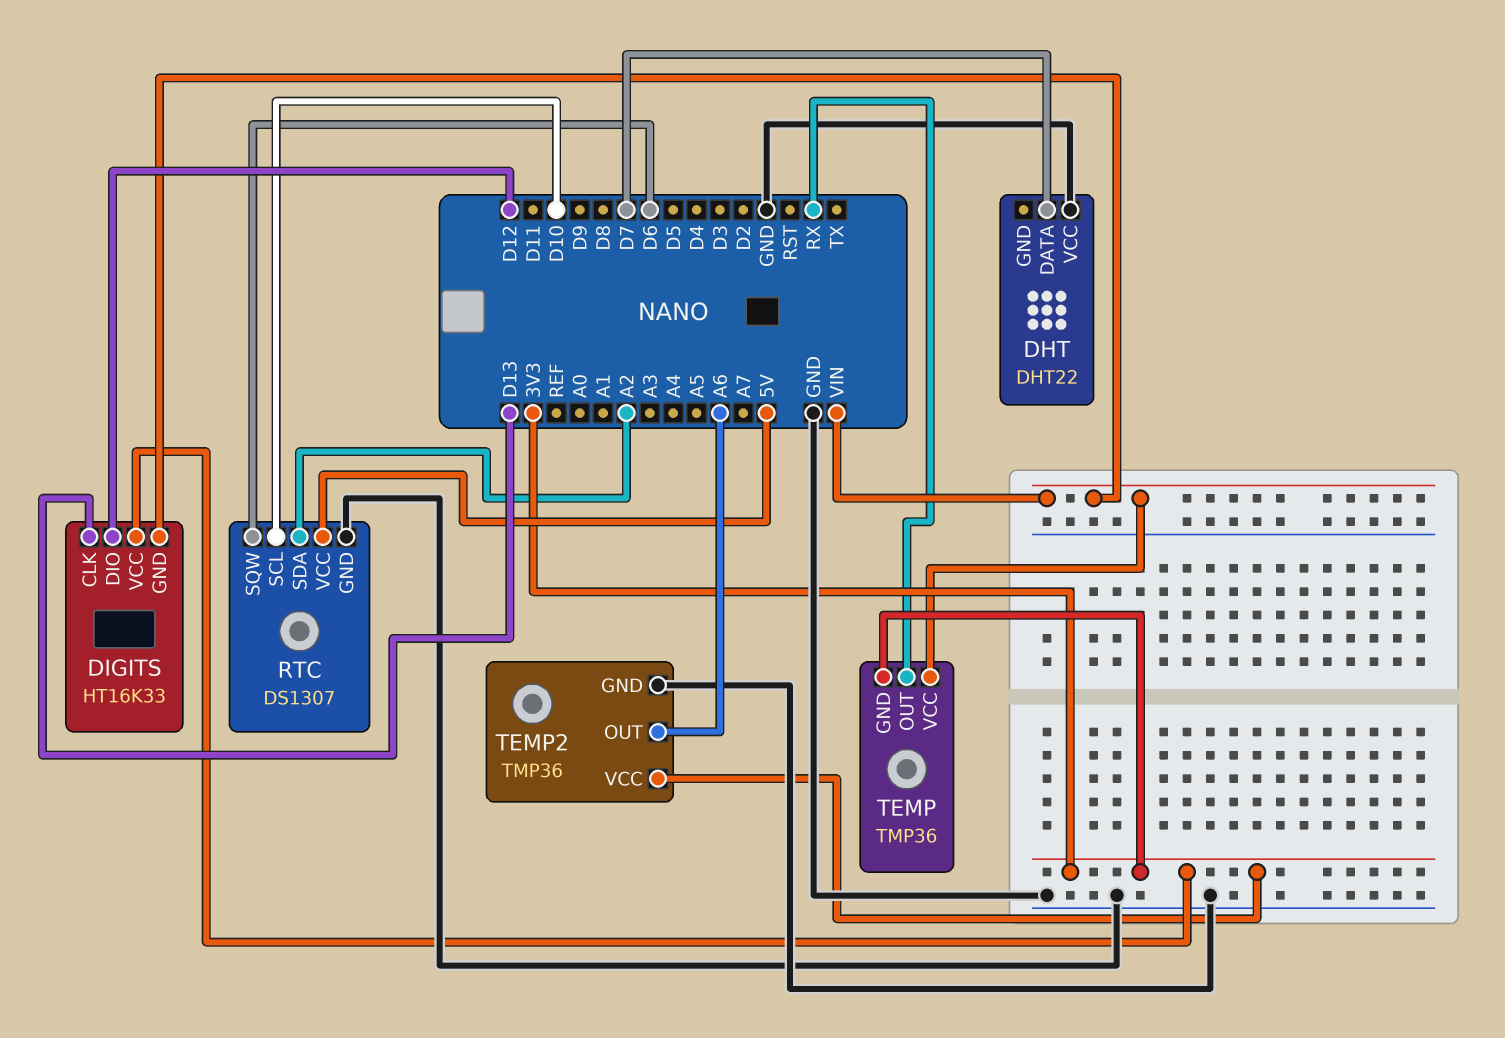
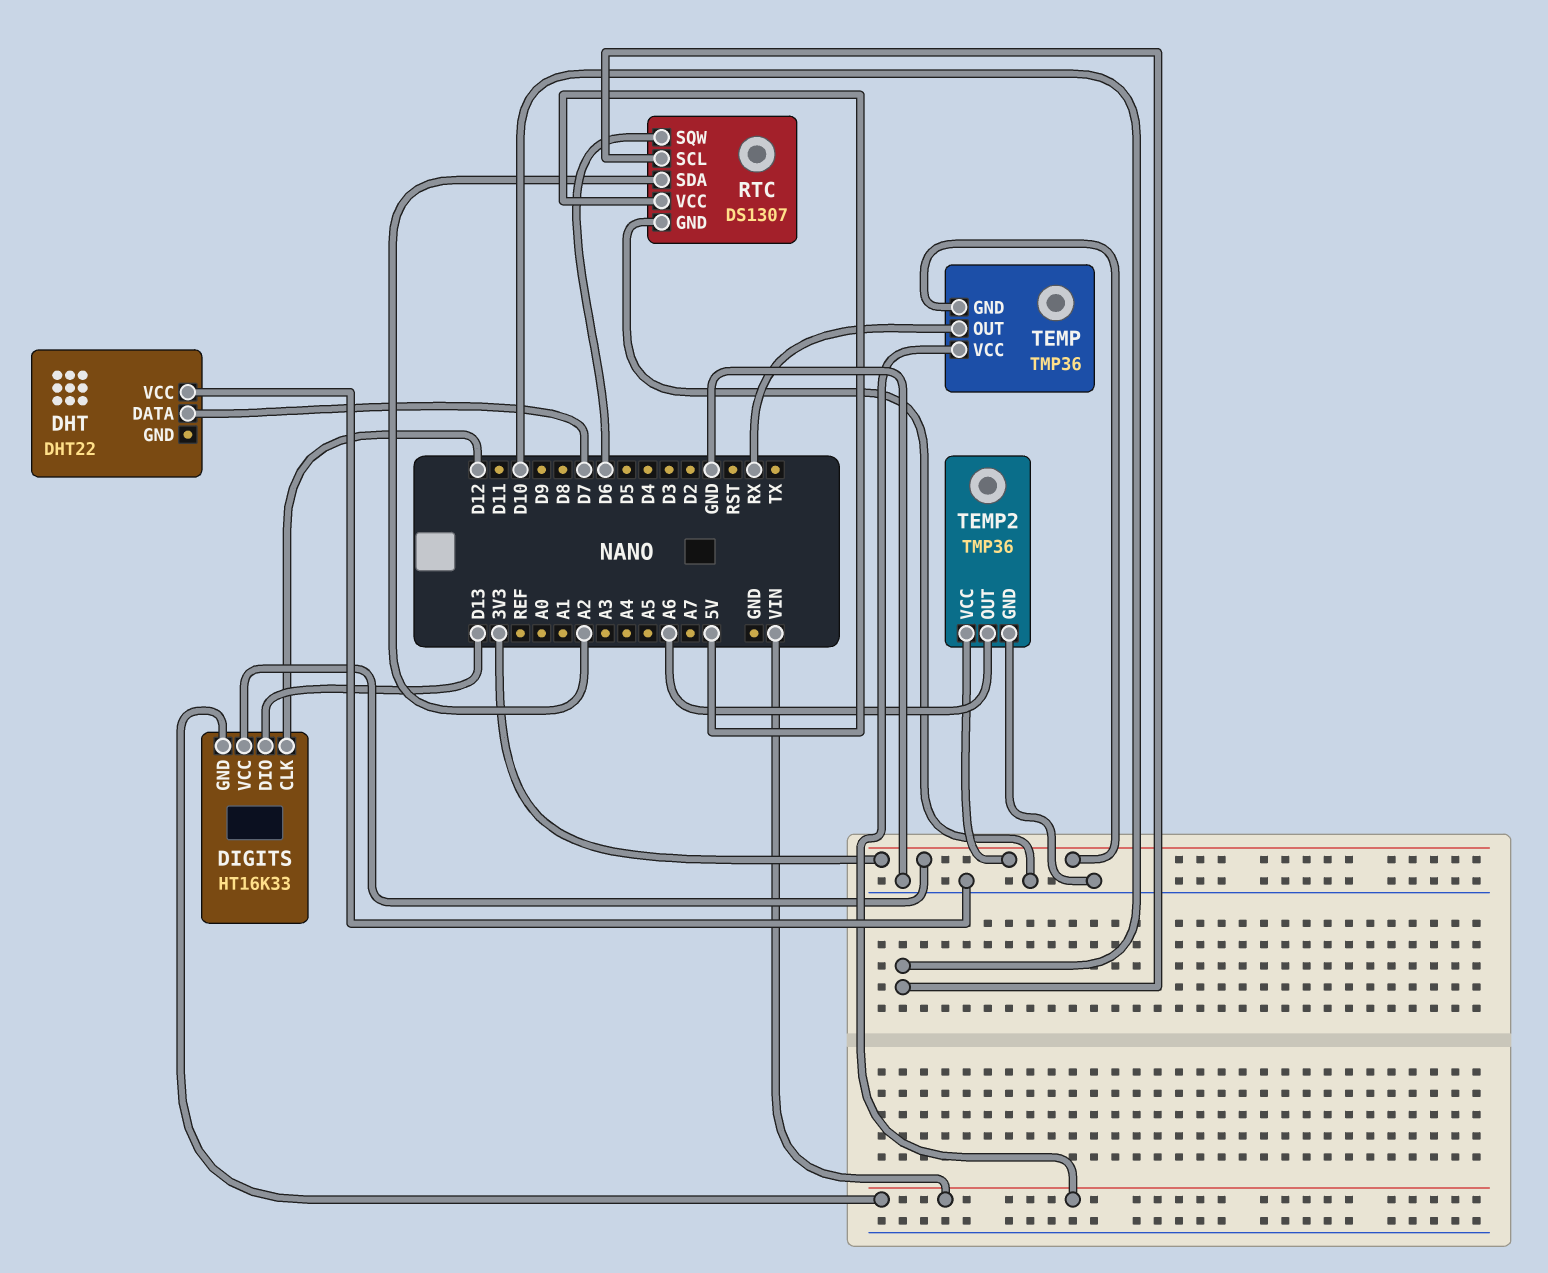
DIGITS pin CLK: D13 -> D12
DIGITS pin DIO: D12 -> D13

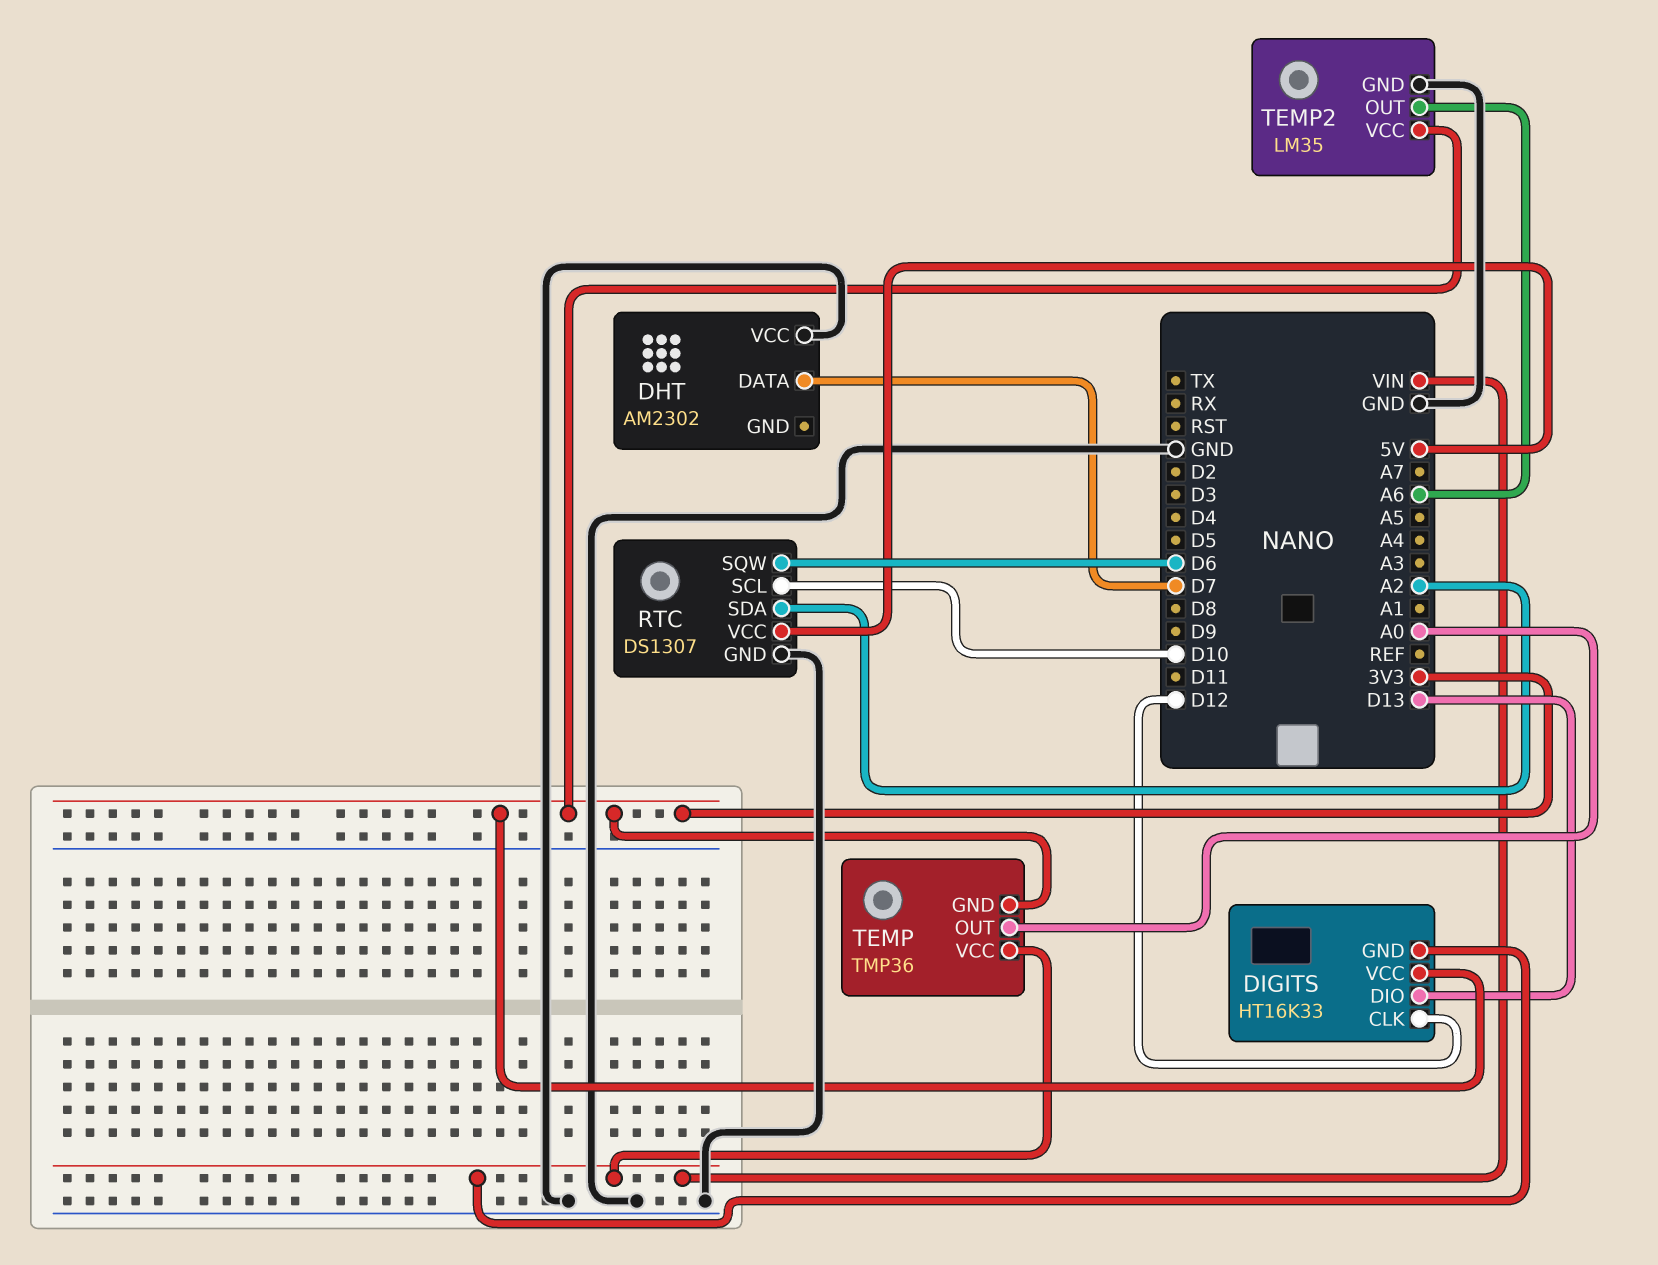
DHT: DHT22 -> AM2302
TEMP pin OUT: RX -> A0
TEMP2: TMP36 -> LM35

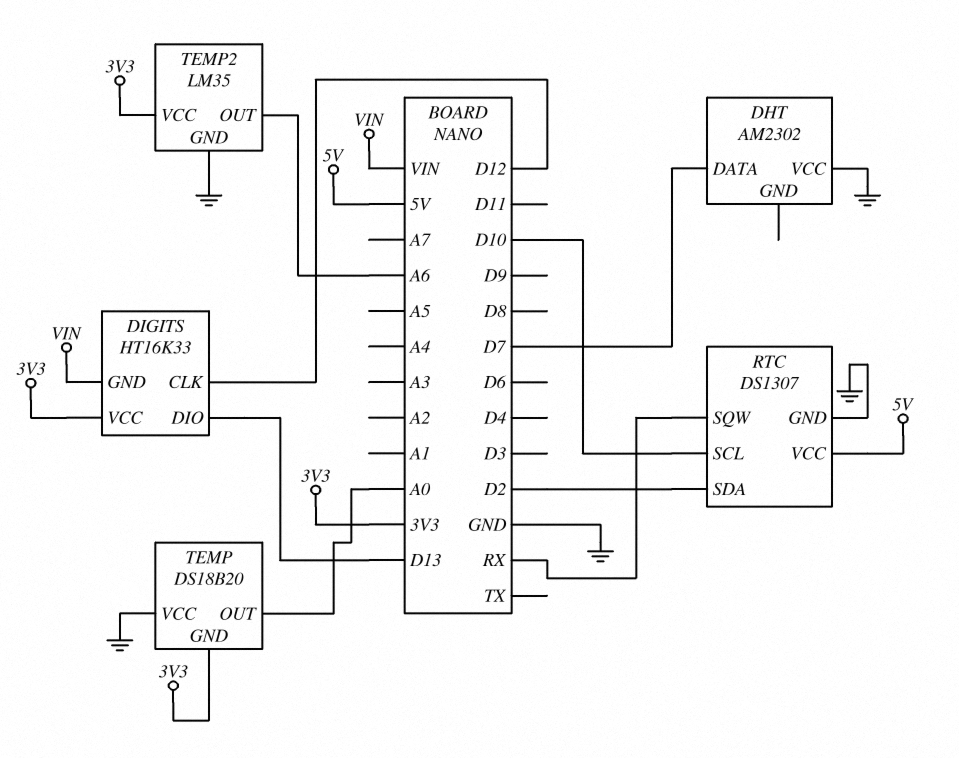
RTC pin SDA: A2 -> D2
RTC pin SQW: D6 -> RX
TEMP: TMP36 -> DS18B20
TEMP pin VCC: VIN -> GND

